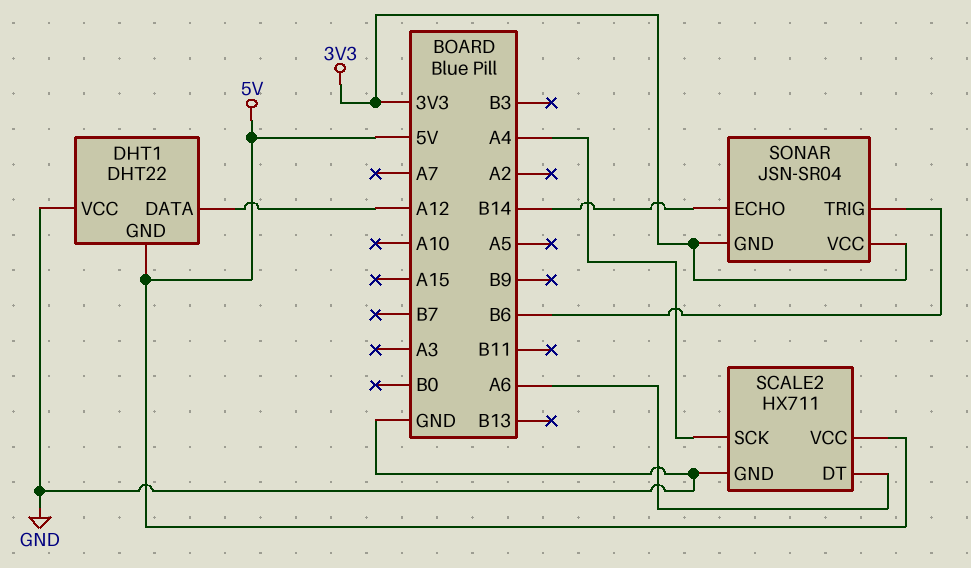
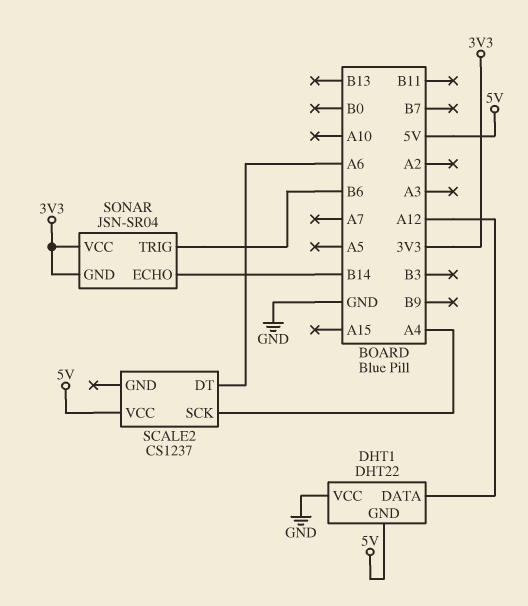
SCALE2: HX711 -> CS1237
SCALE2 pin GND: GND -> none

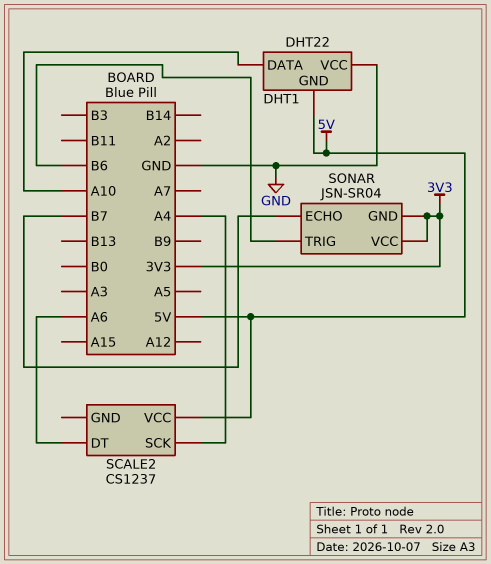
DHT1 pin DATA: A12 -> A10
SONAR pin ECHO: B14 -> B7

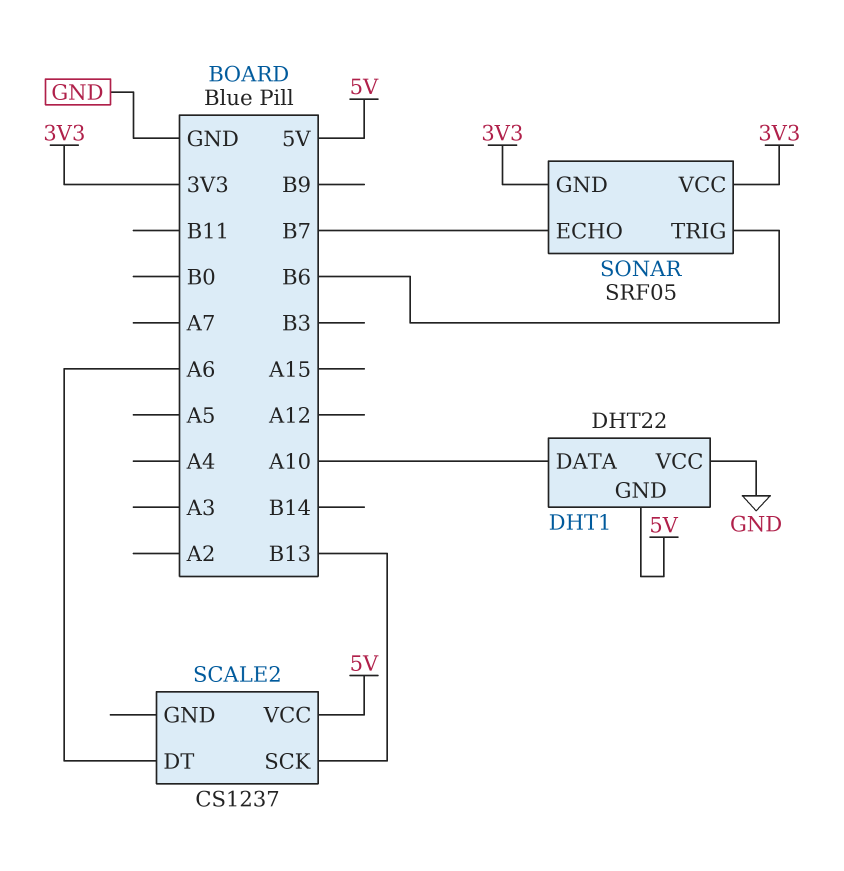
SCALE2 pin SCK: A4 -> B13
SONAR: JSN-SR04 -> SRF05

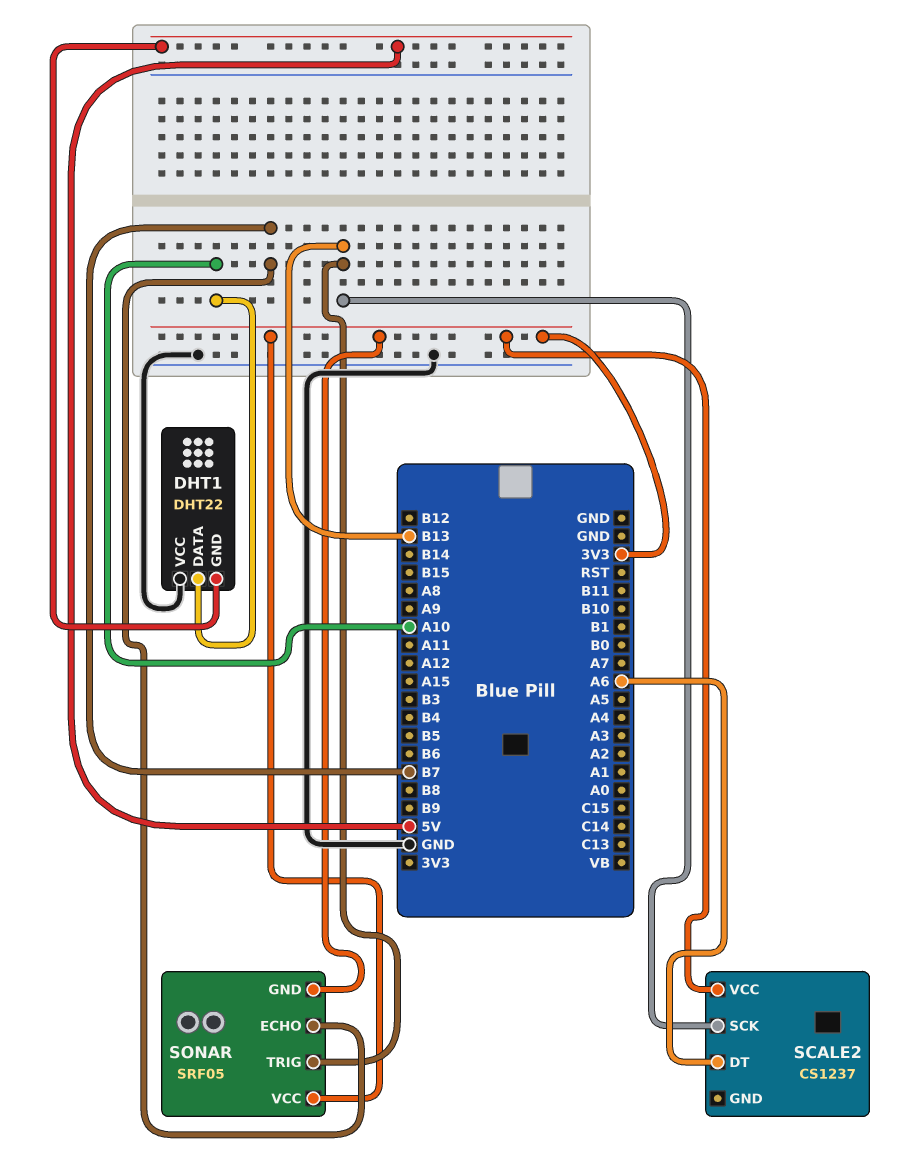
SCALE2 pin VCC: 5V -> 3V3
SONAR pin TRIG: B6 -> B13

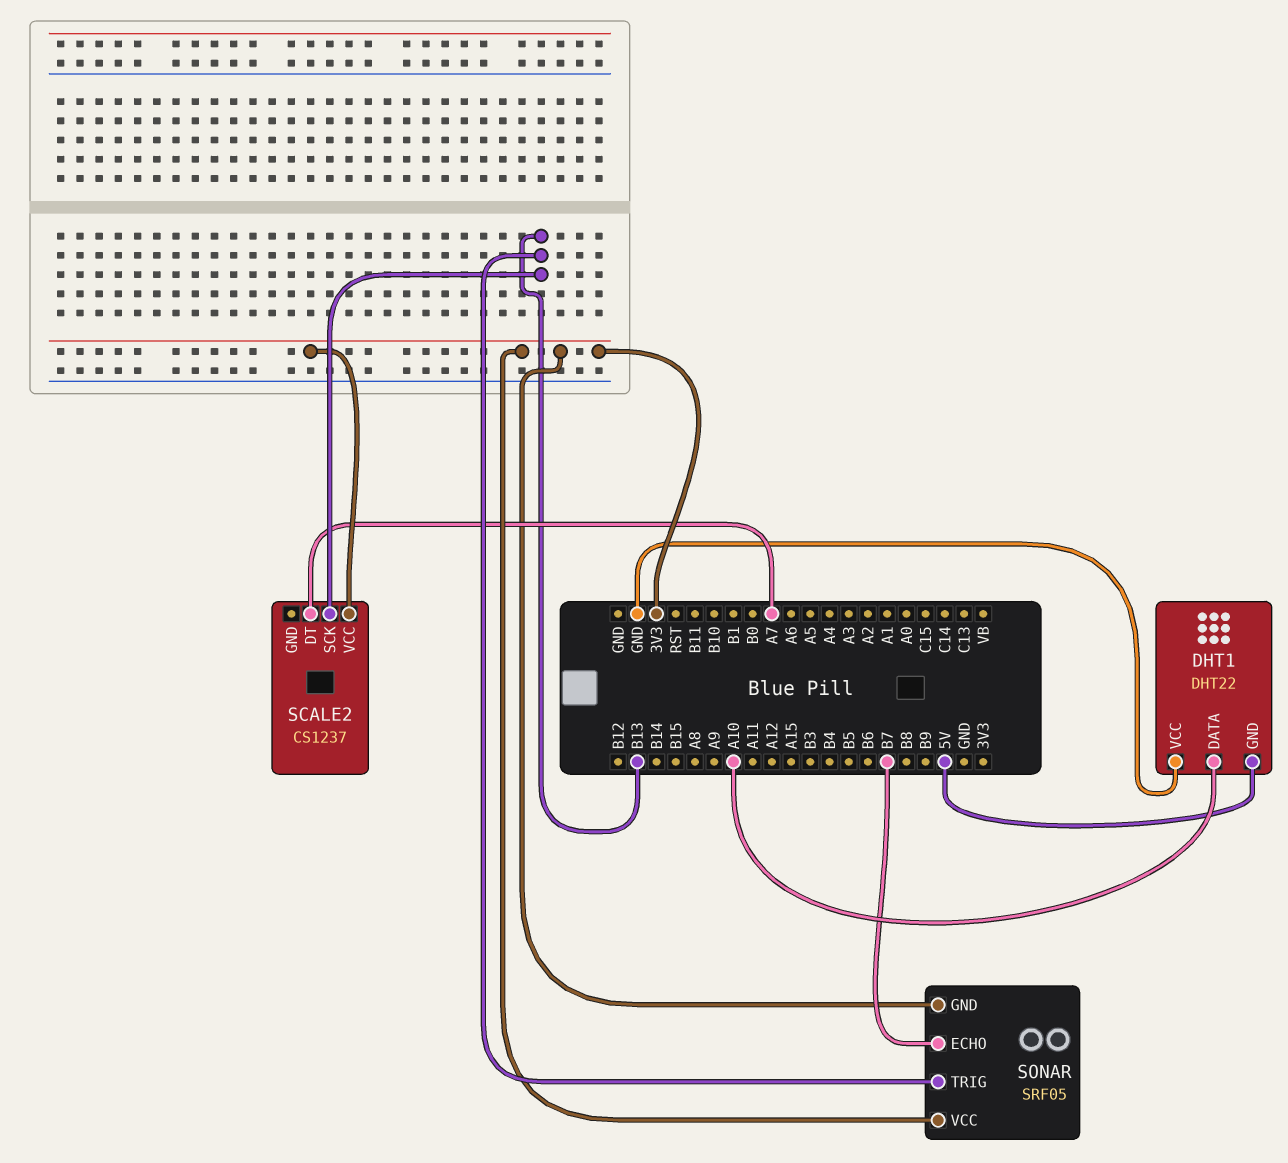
SCALE2 pin DT: A6 -> A7

